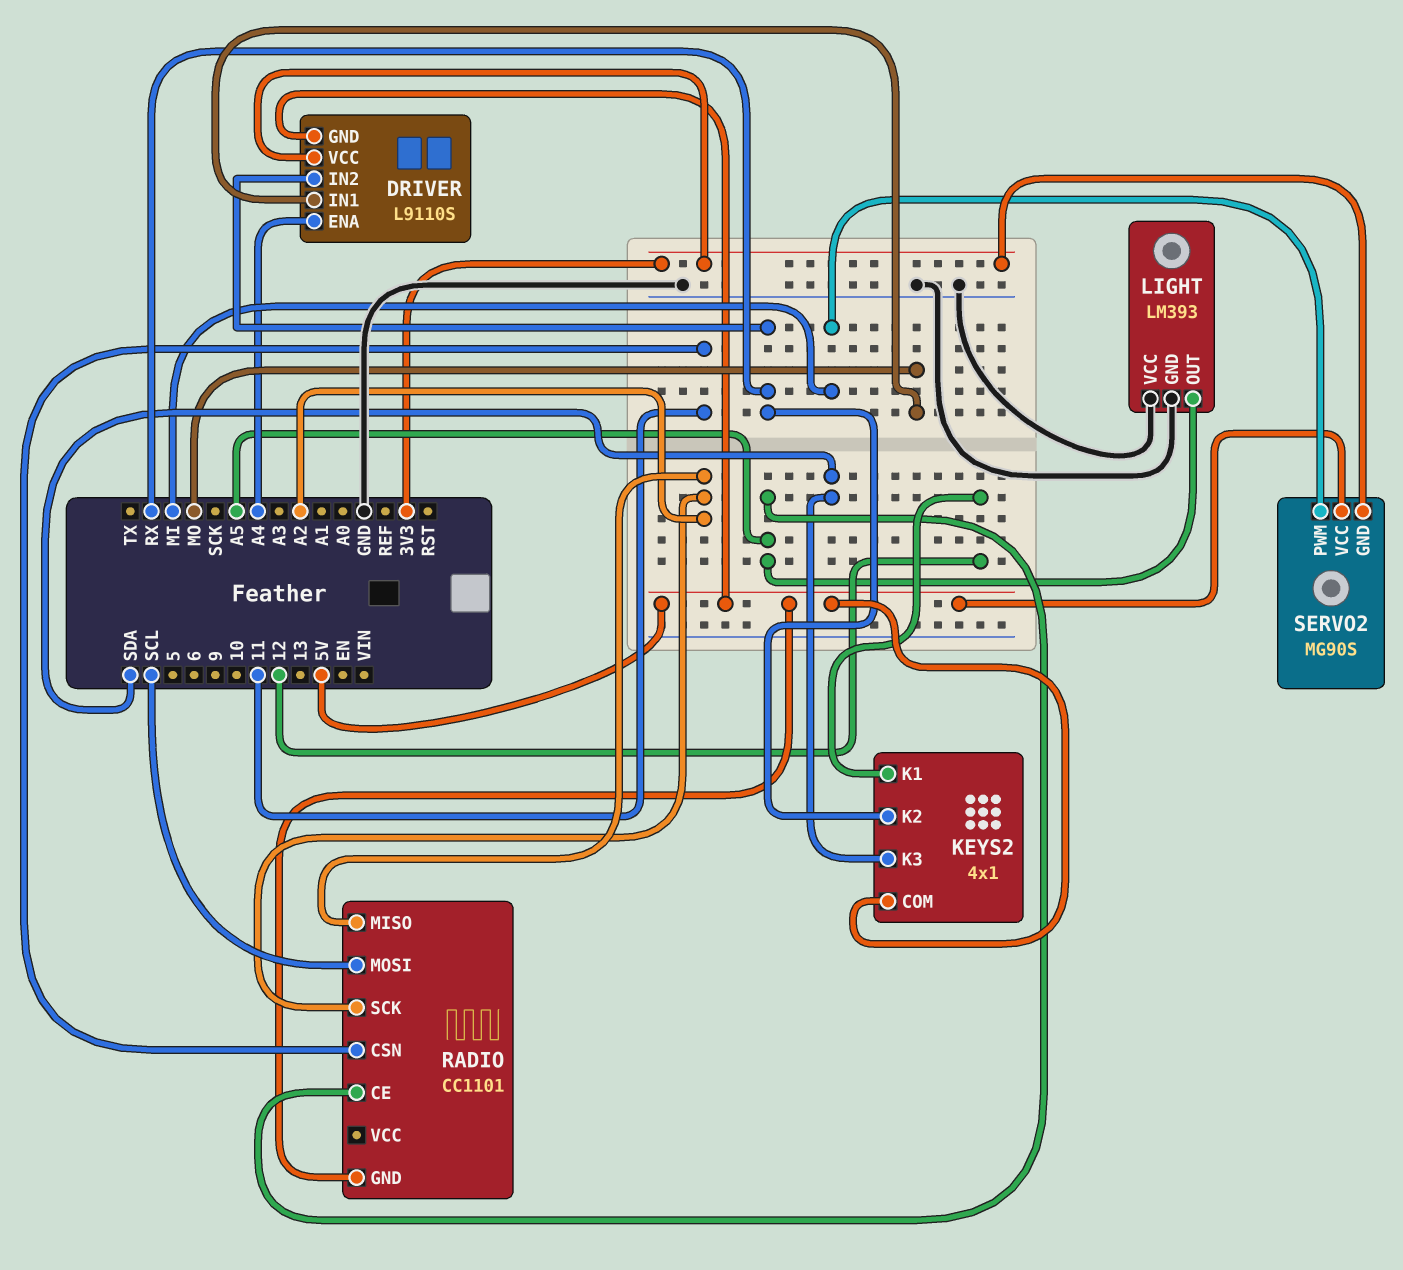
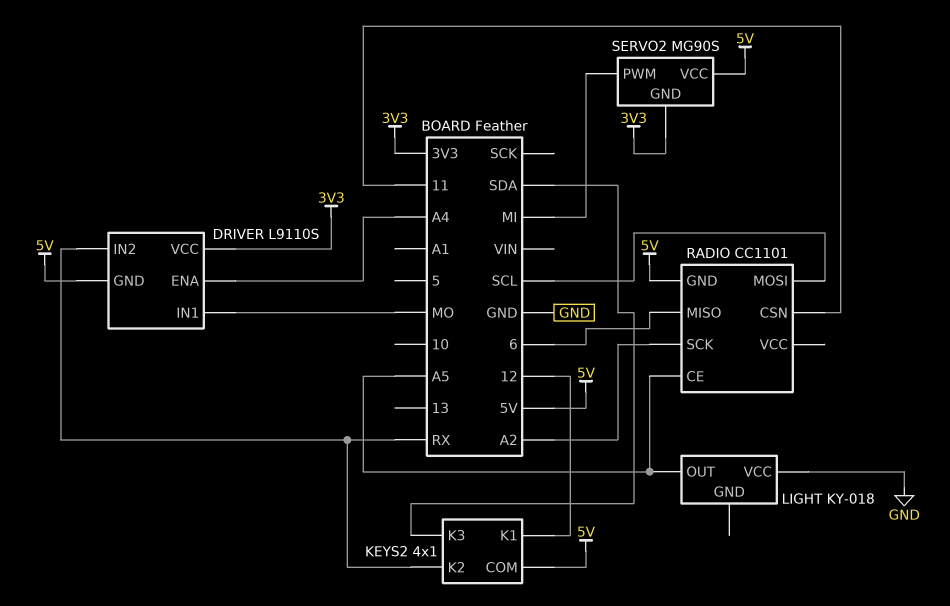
LIGHT: LM393 -> KY-018
LIGHT pin GND: GND -> none
RADIO pin MISO: A2 -> 6

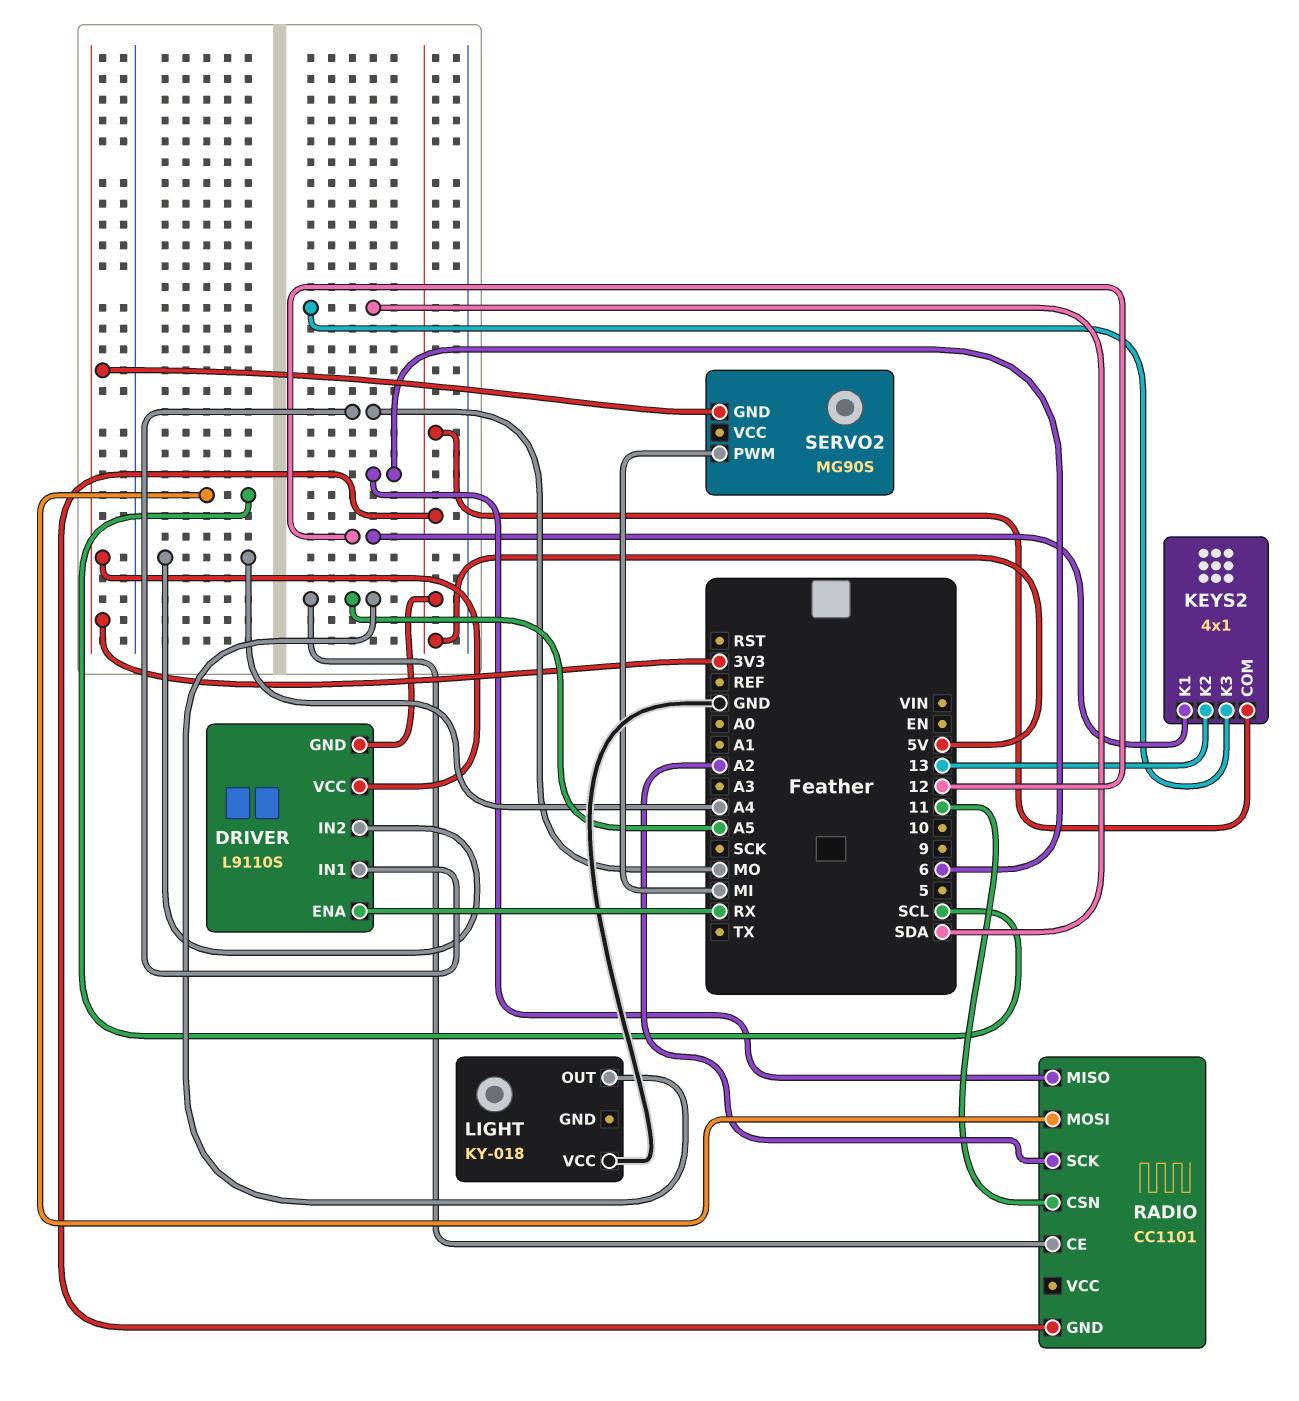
DRIVER pin ENA: A4 -> RX
DRIVER pin IN2: RX -> A4
KEYS2 pin K2: RX -> 13
SERVO2 pin VCC: 5V -> none

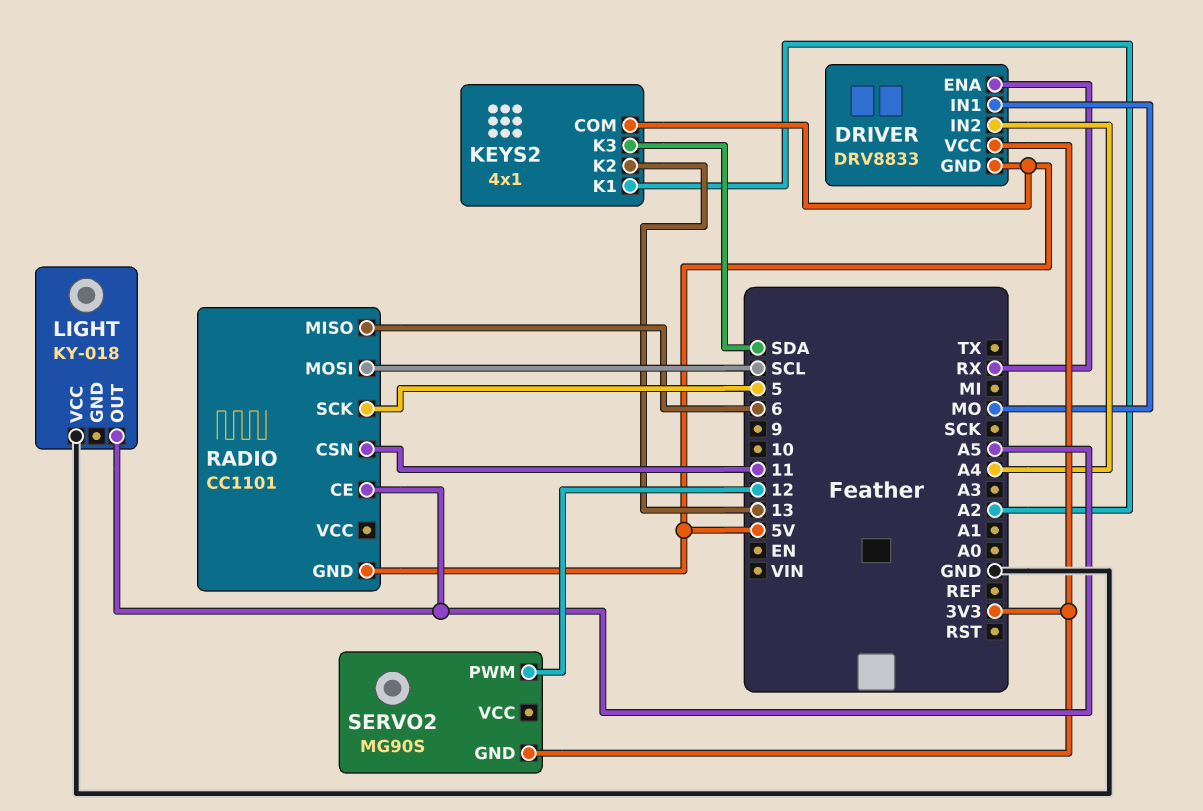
DRIVER: L9110S -> DRV8833
KEYS2 pin K1: 12 -> A2
RADIO pin SCK: A2 -> 5
SERVO2 pin PWM: MI -> 12

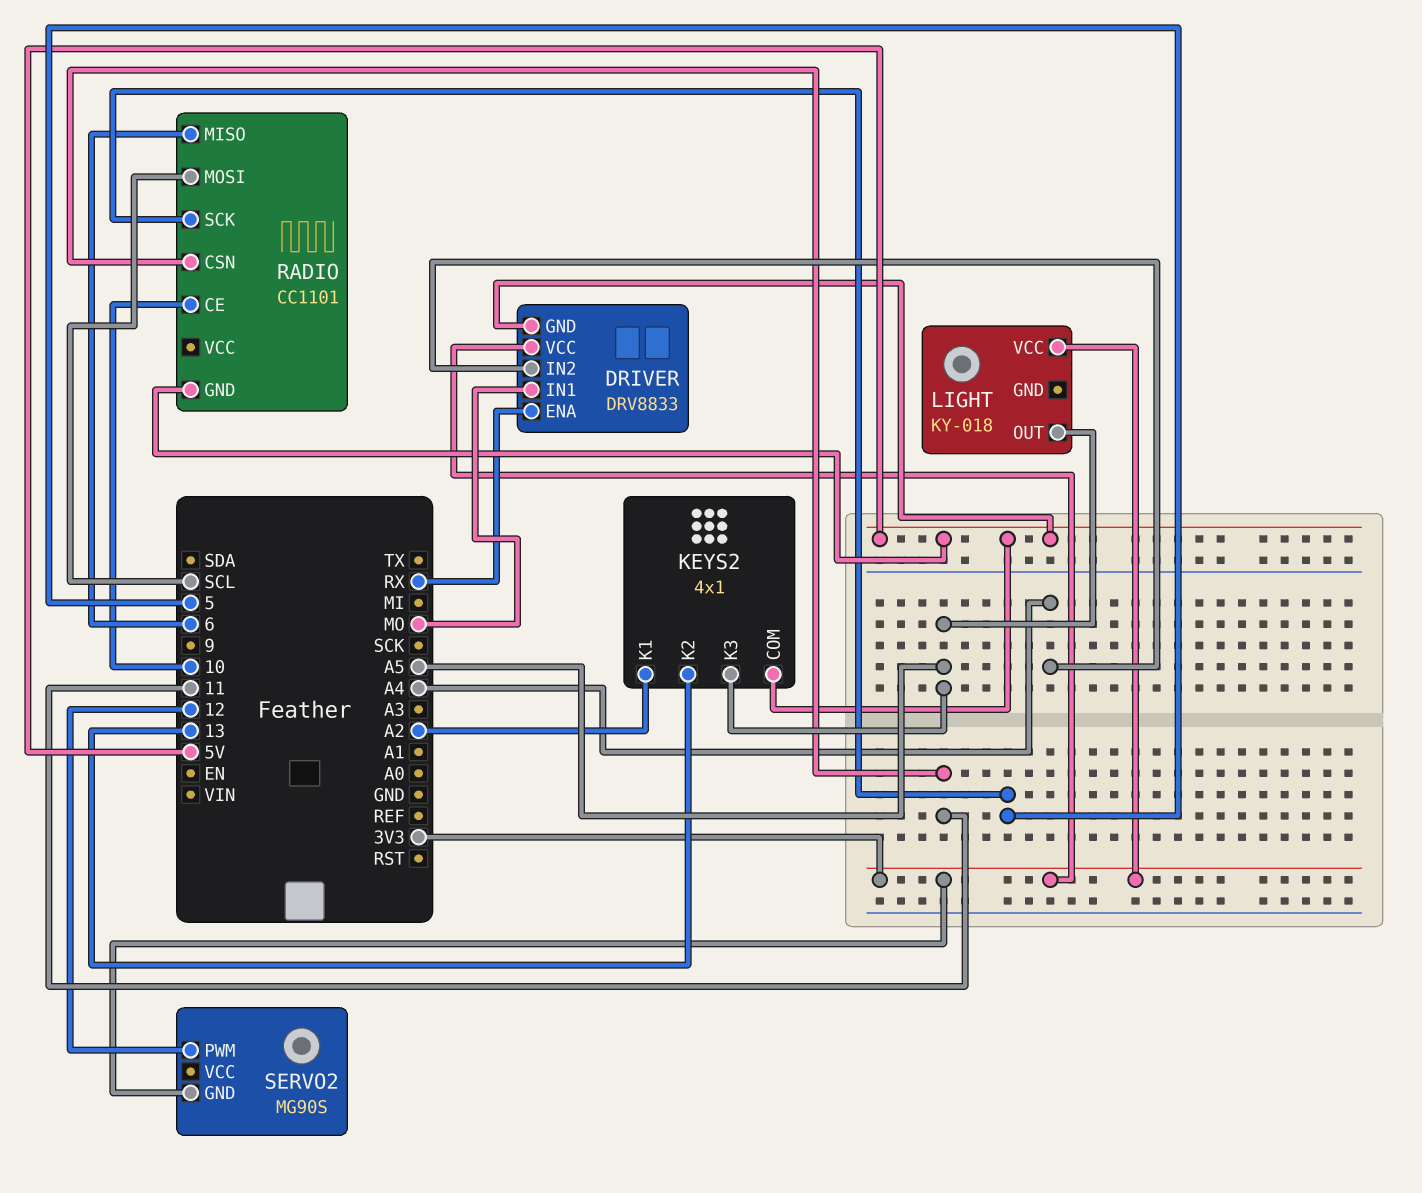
KEYS2 pin K3: SDA -> A5
LIGHT pin VCC: GND -> 3V3
RADIO pin CE: A5 -> 10

